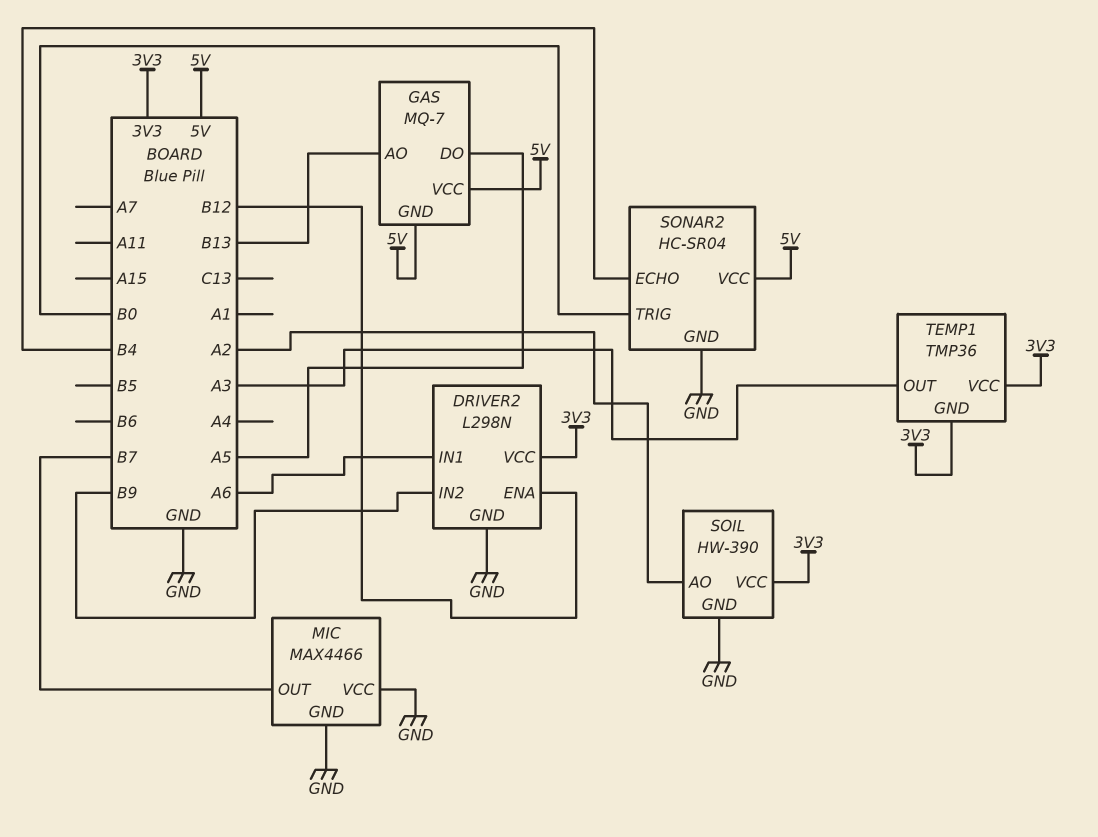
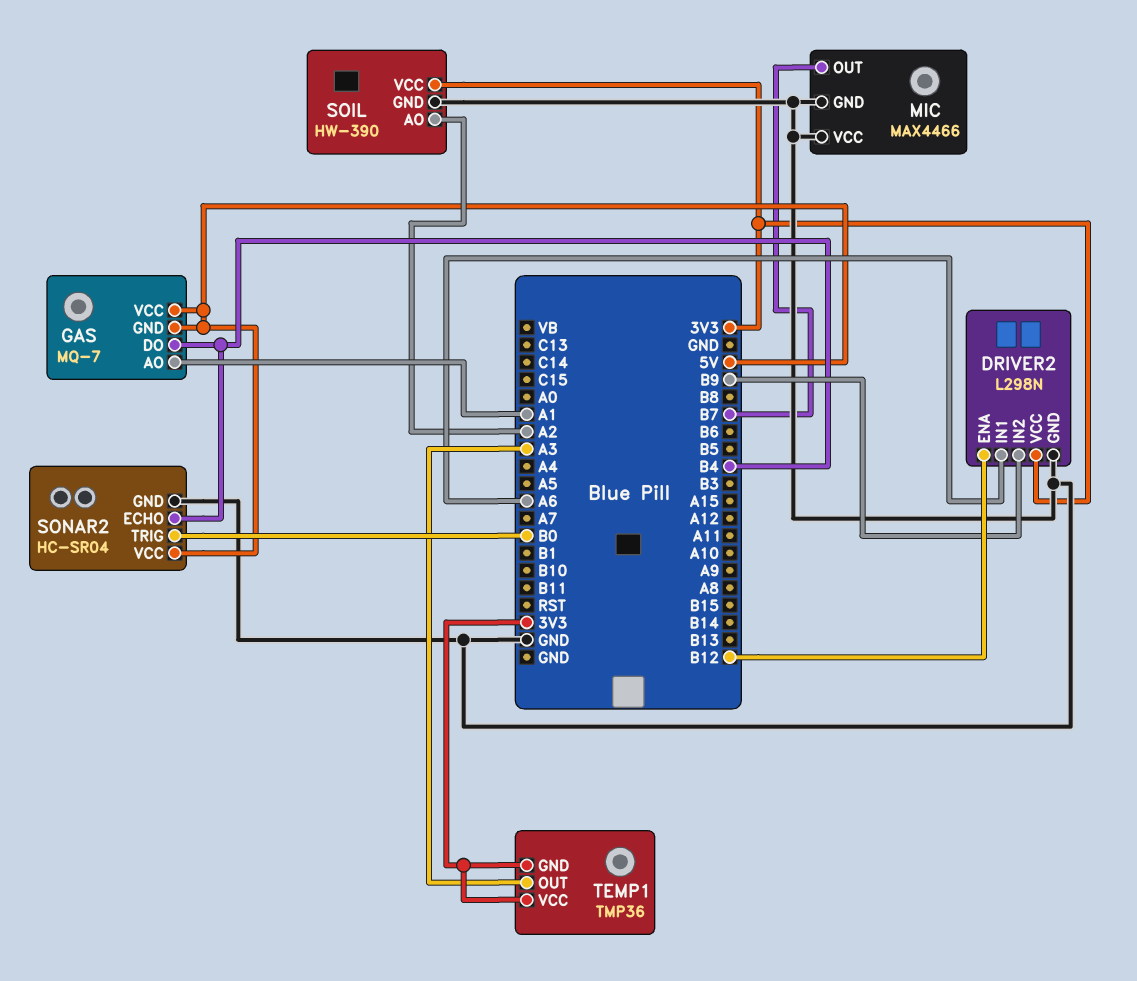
GAS pin AO: B13 -> A1
GAS pin DO: A5 -> B4

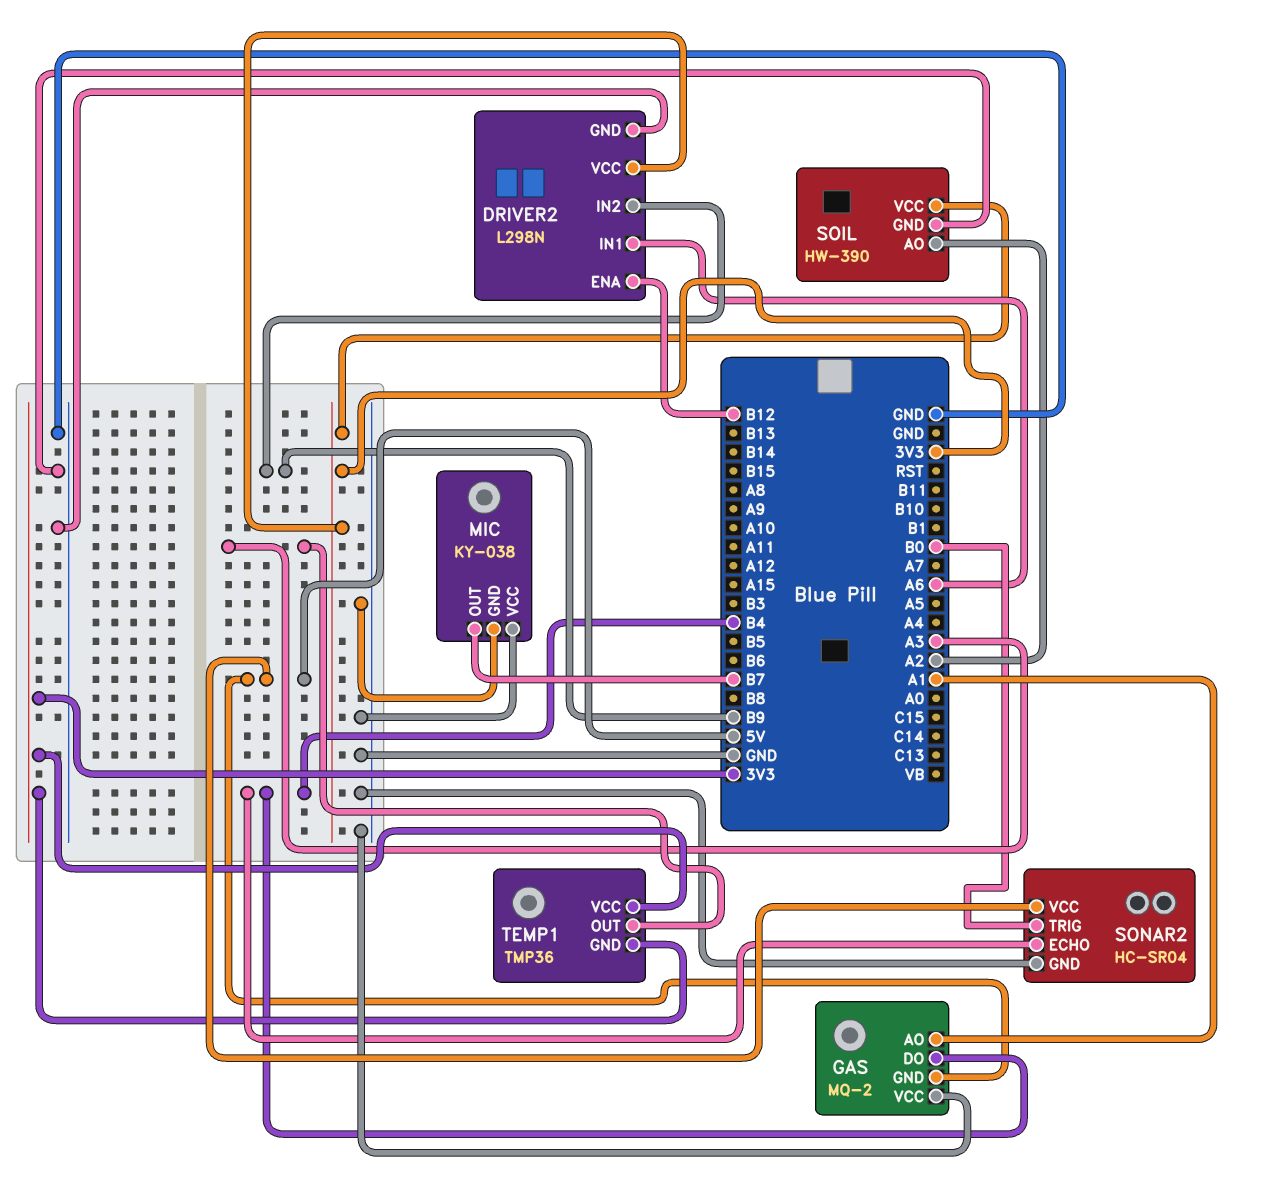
GAS: MQ-7 -> MQ-2
GAS pin VCC: 5V -> GND
MIC: MAX4466 -> KY-038

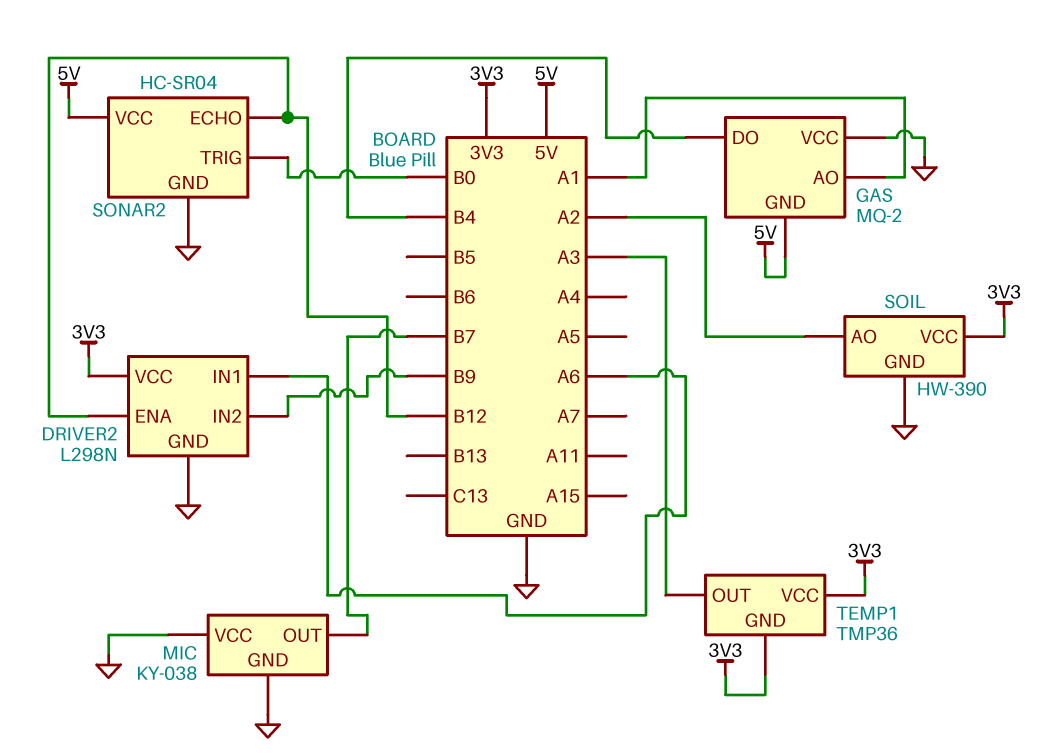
SONAR2 pin ECHO: B4 -> B12

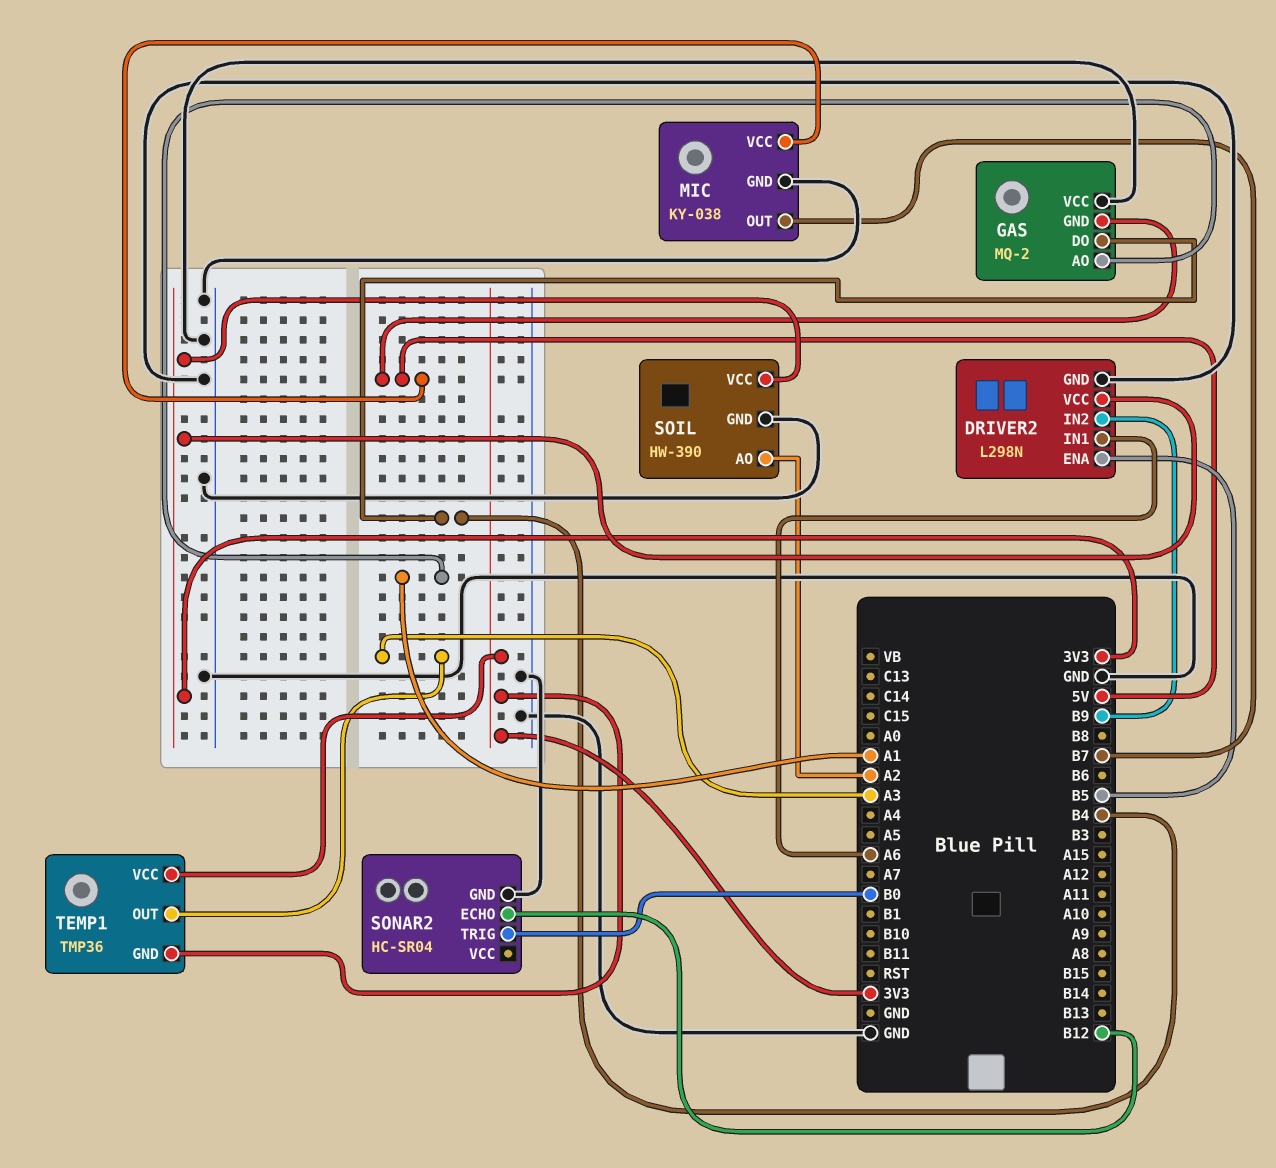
DRIVER2 pin ENA: B12 -> B5
MIC pin VCC: GND -> 5V
SONAR2 pin VCC: 5V -> none

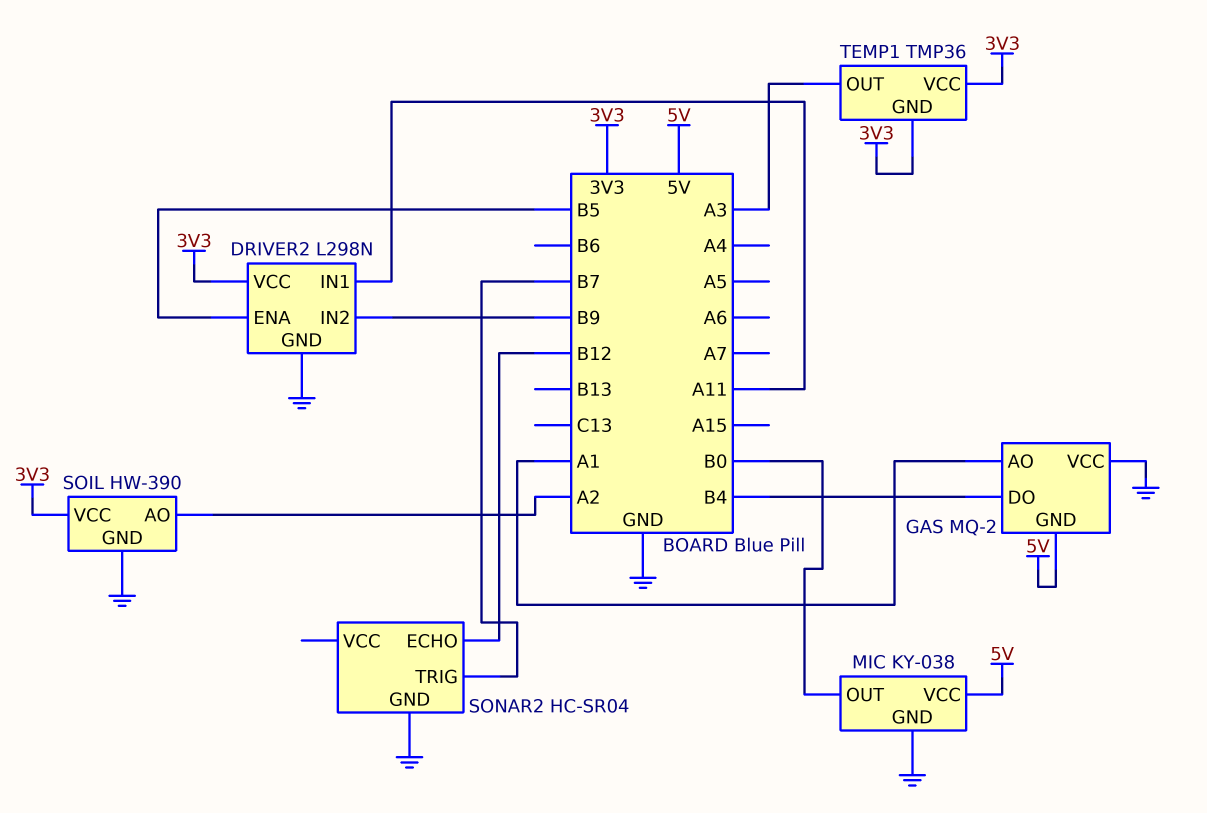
DRIVER2 pin IN1: A6 -> A11
MIC pin OUT: B7 -> B0
SONAR2 pin TRIG: B0 -> B7

